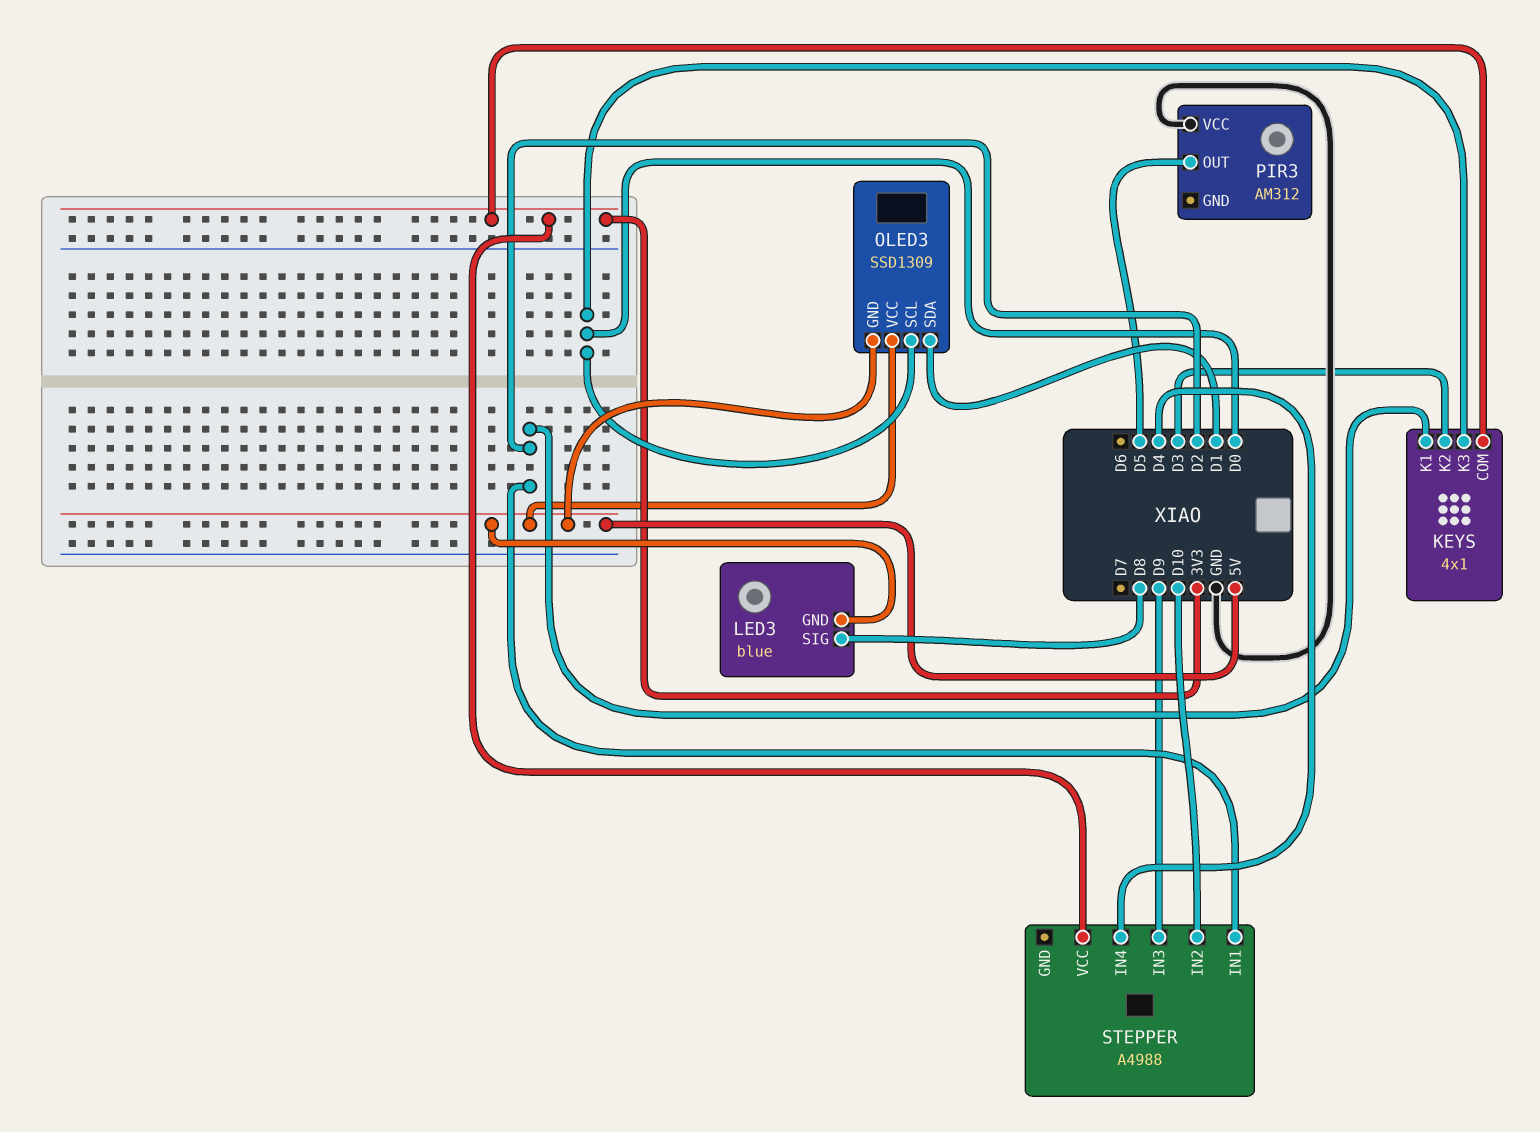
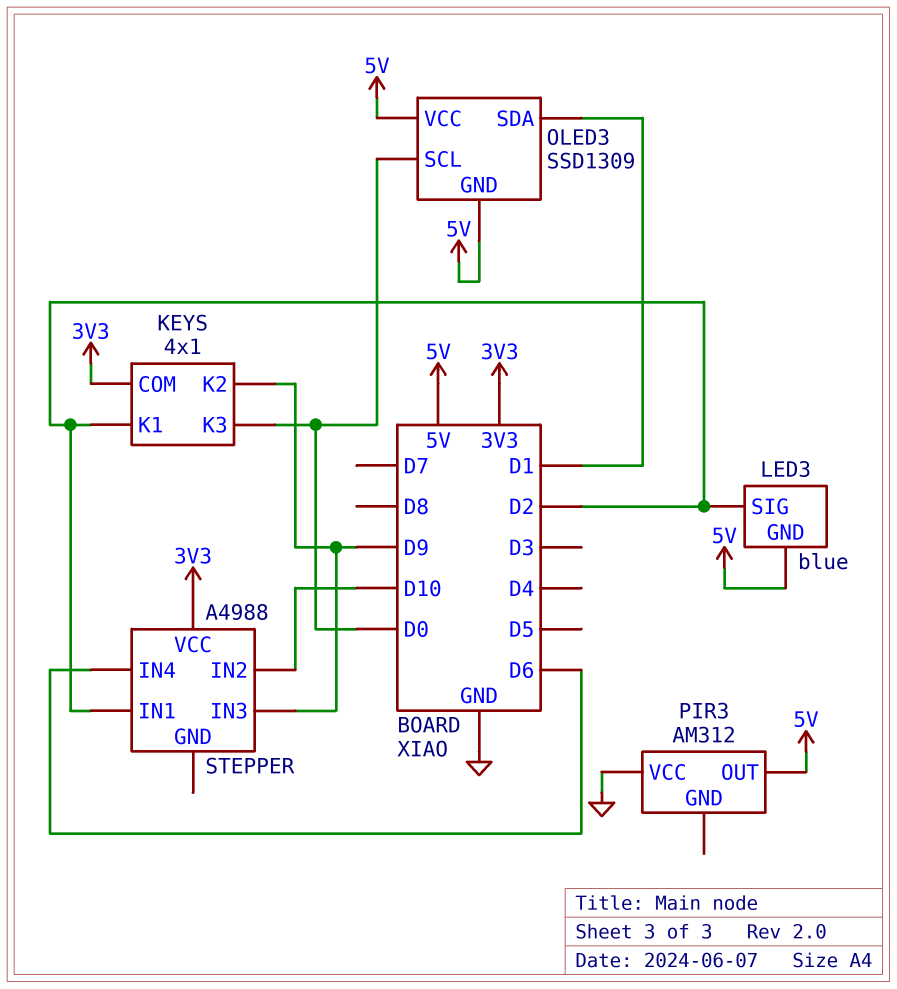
KEYS pin K2: D3 -> D9
LED3 pin SIG: D8 -> D2
PIR3 pin OUT: D5 -> 5V
STEPPER pin IN4: D4 -> D6

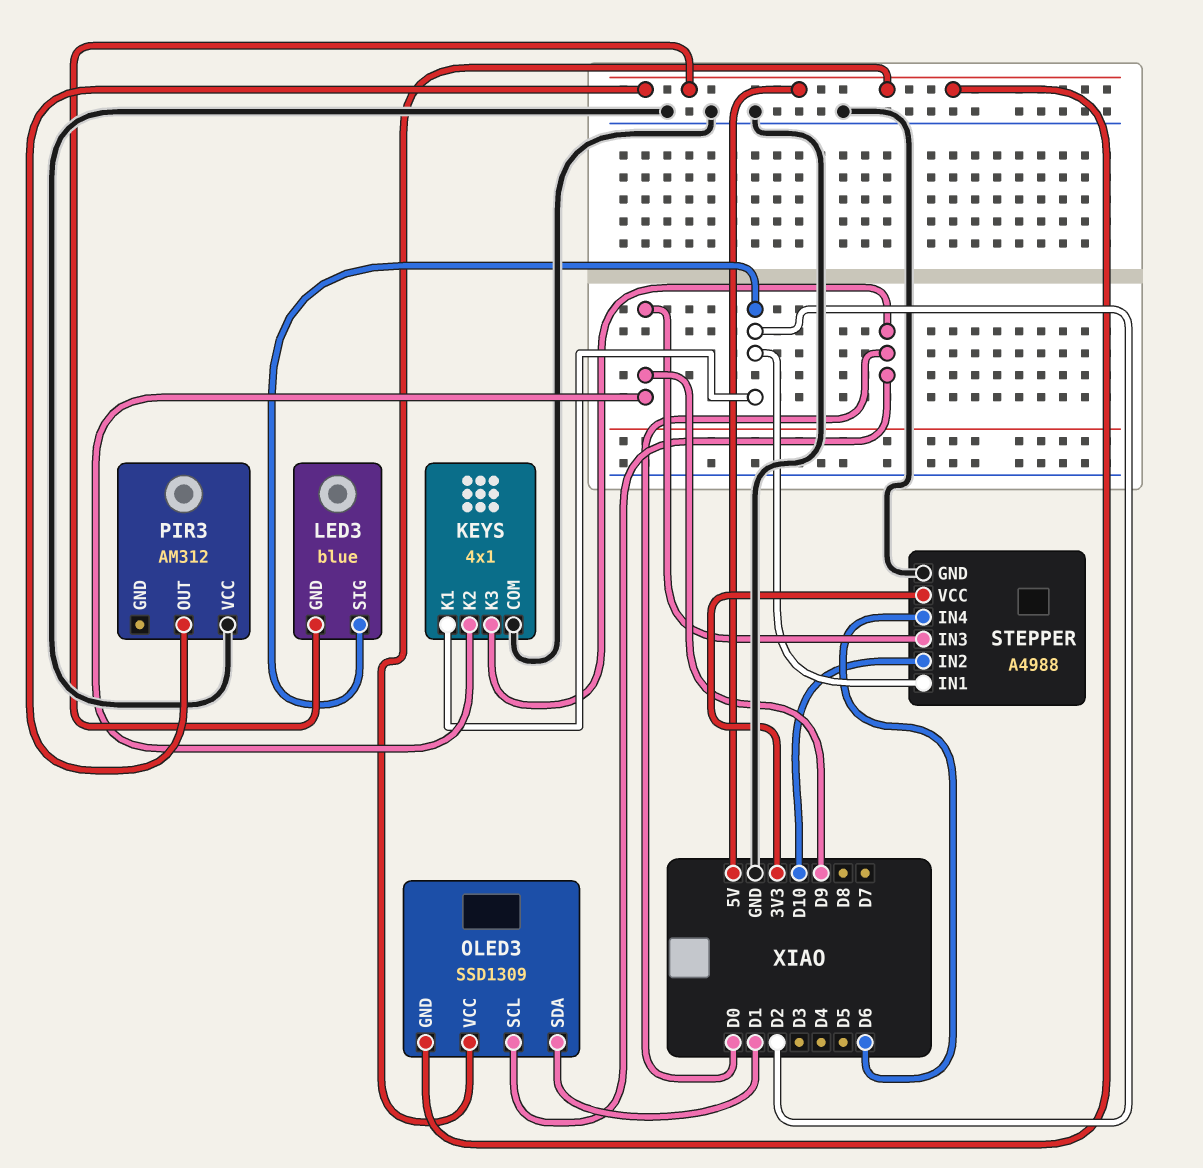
KEYS pin COM: 3V3 -> GND
STEPPER pin GND: none -> GND

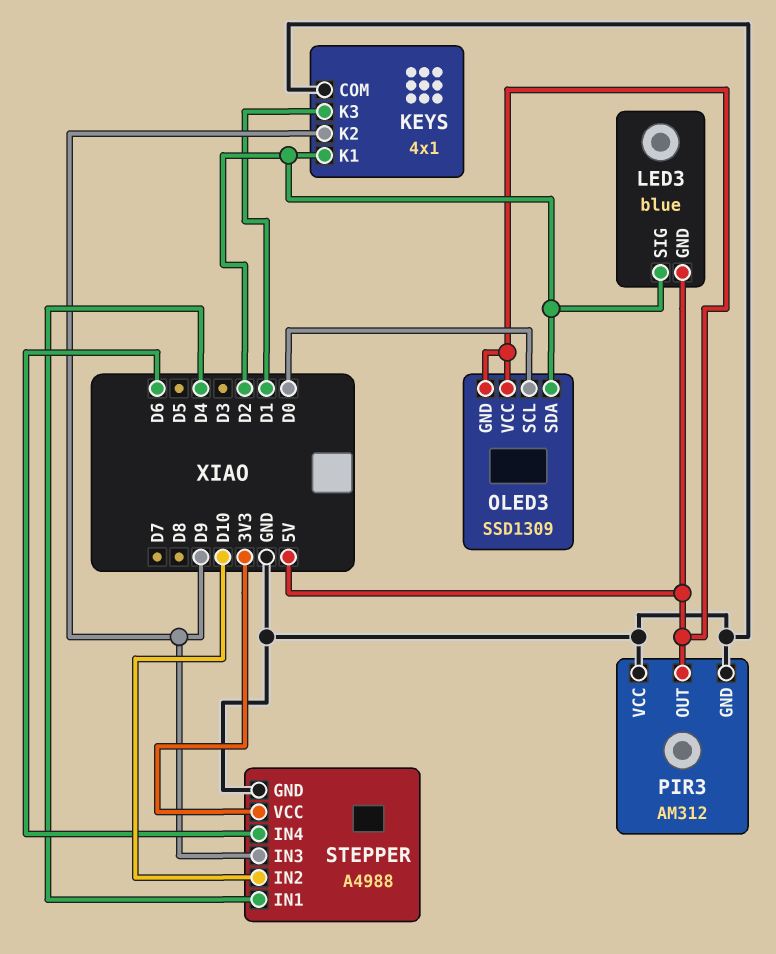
KEYS pin K3: D0 -> D1
OLED3 pin SDA: D1 -> D2
PIR3 pin GND: none -> GND
STEPPER pin IN1: D2 -> D4

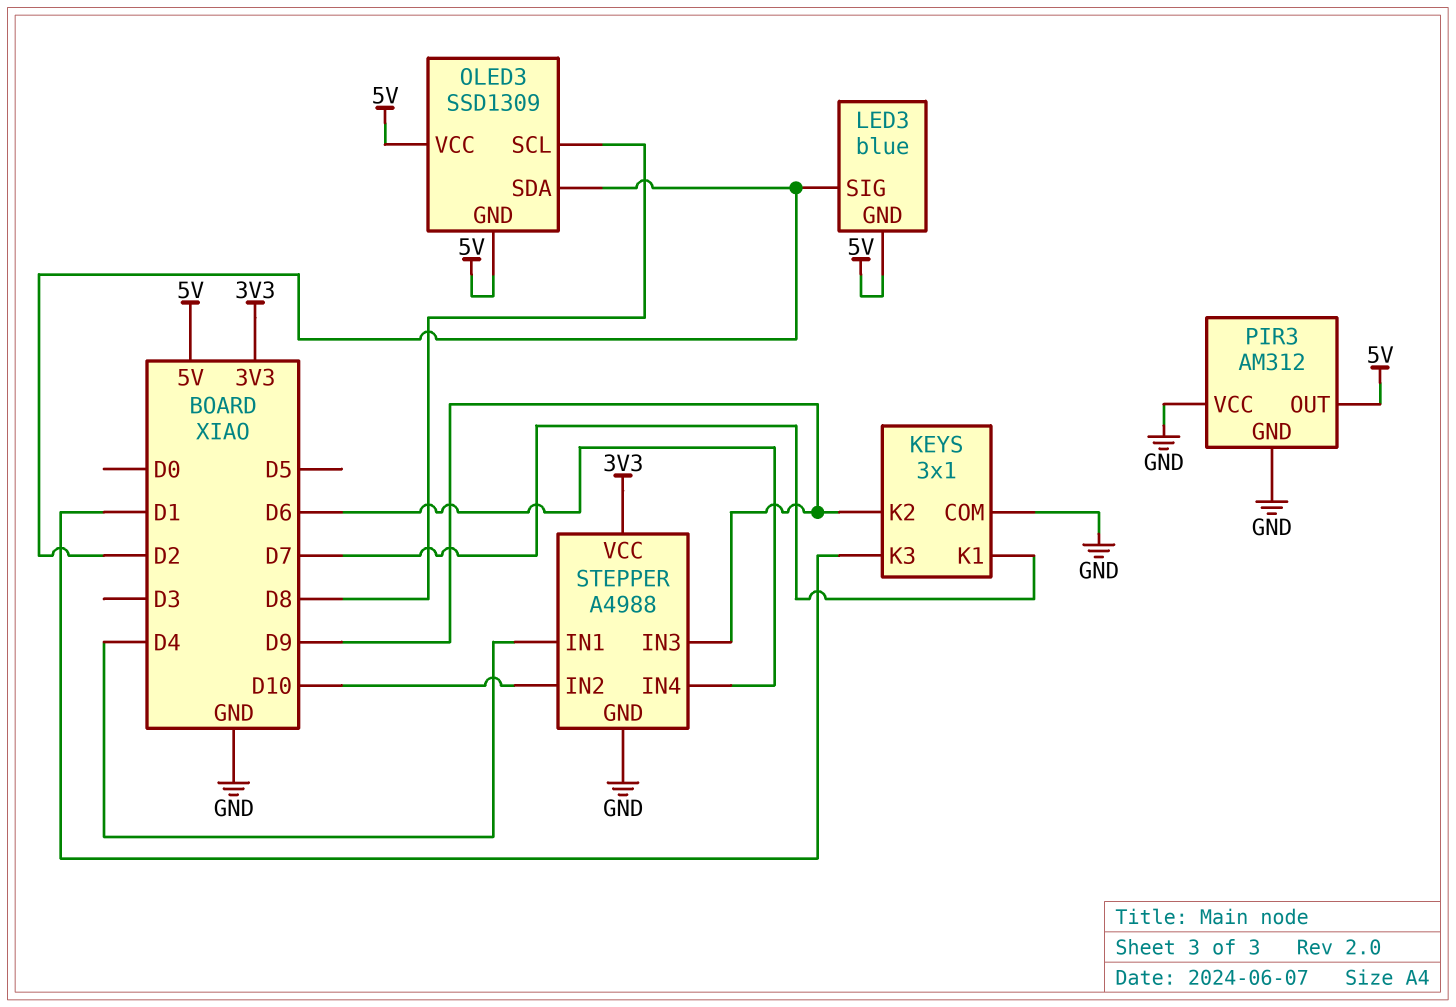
KEYS: 4x1 -> 3x1
KEYS pin K1: D2 -> D7
OLED3 pin SCL: D0 -> D8

